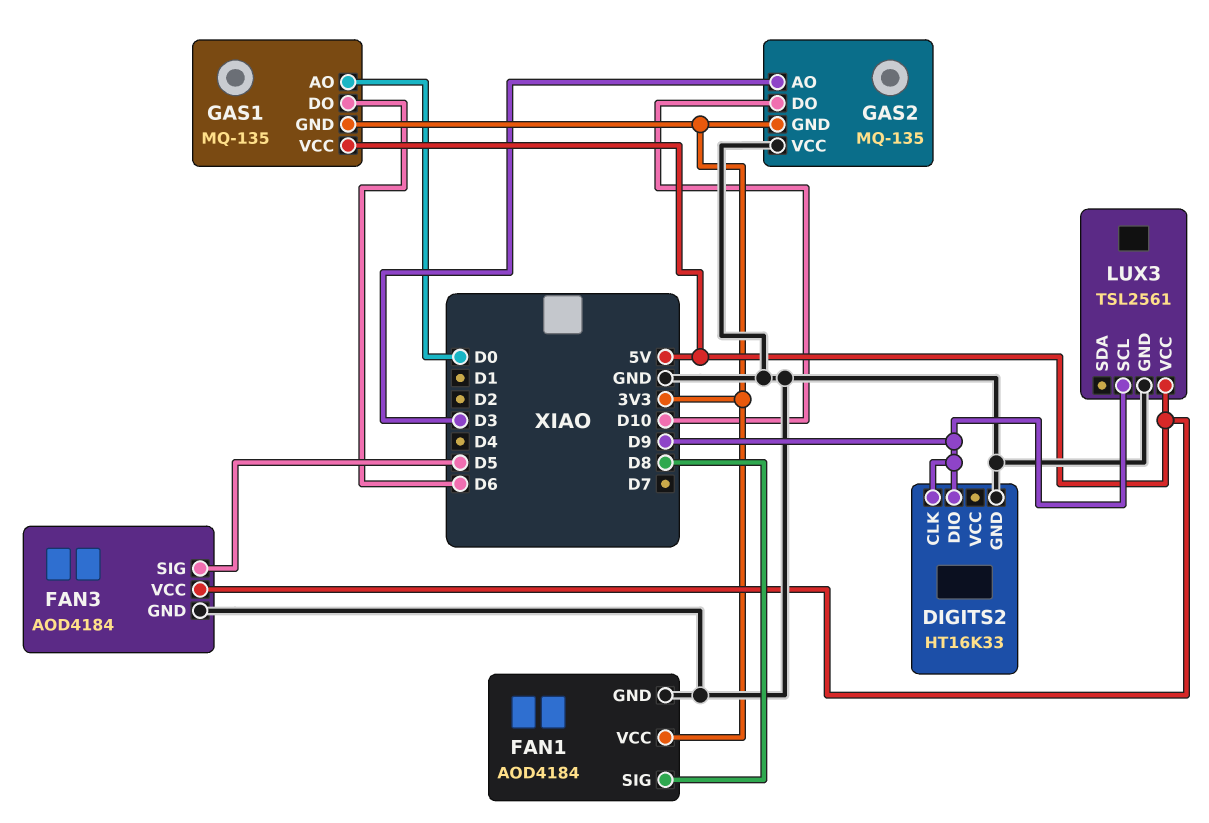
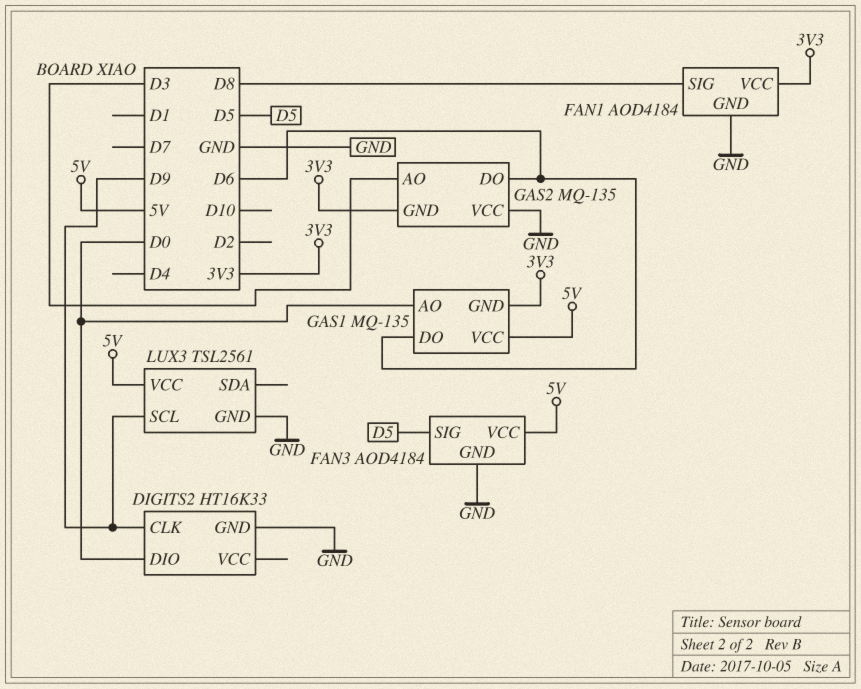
DIGITS2 pin DIO: D9 -> D0
GAS2 pin DO: D10 -> D6

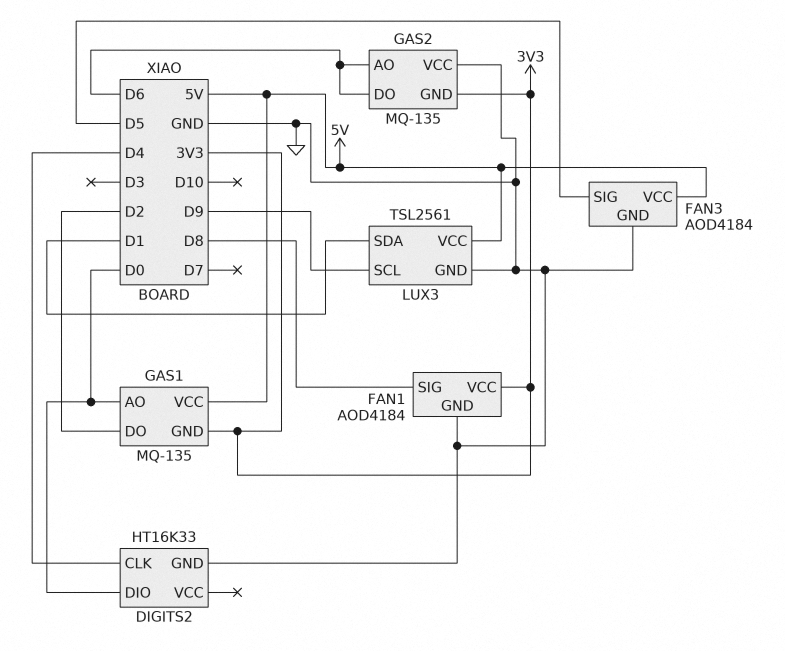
DIGITS2 pin CLK: D9 -> D4
GAS1 pin DO: D6 -> D2
GAS2 pin AO: D3 -> D6
LUX3 pin SDA: none -> D1

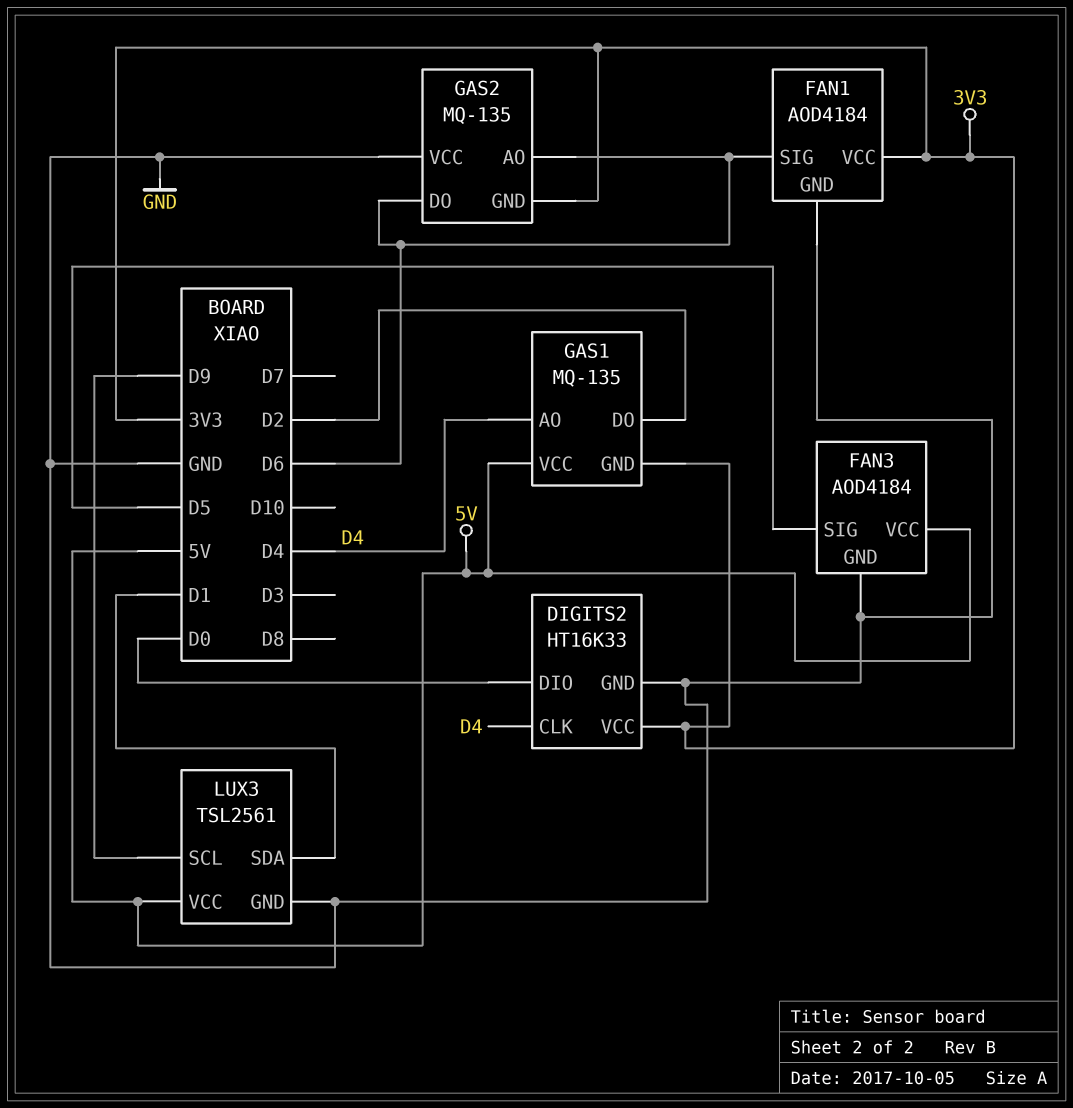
DIGITS2 pin VCC: none -> 3V3
FAN1 pin SIG: D8 -> D6
GAS1 pin AO: D0 -> D4

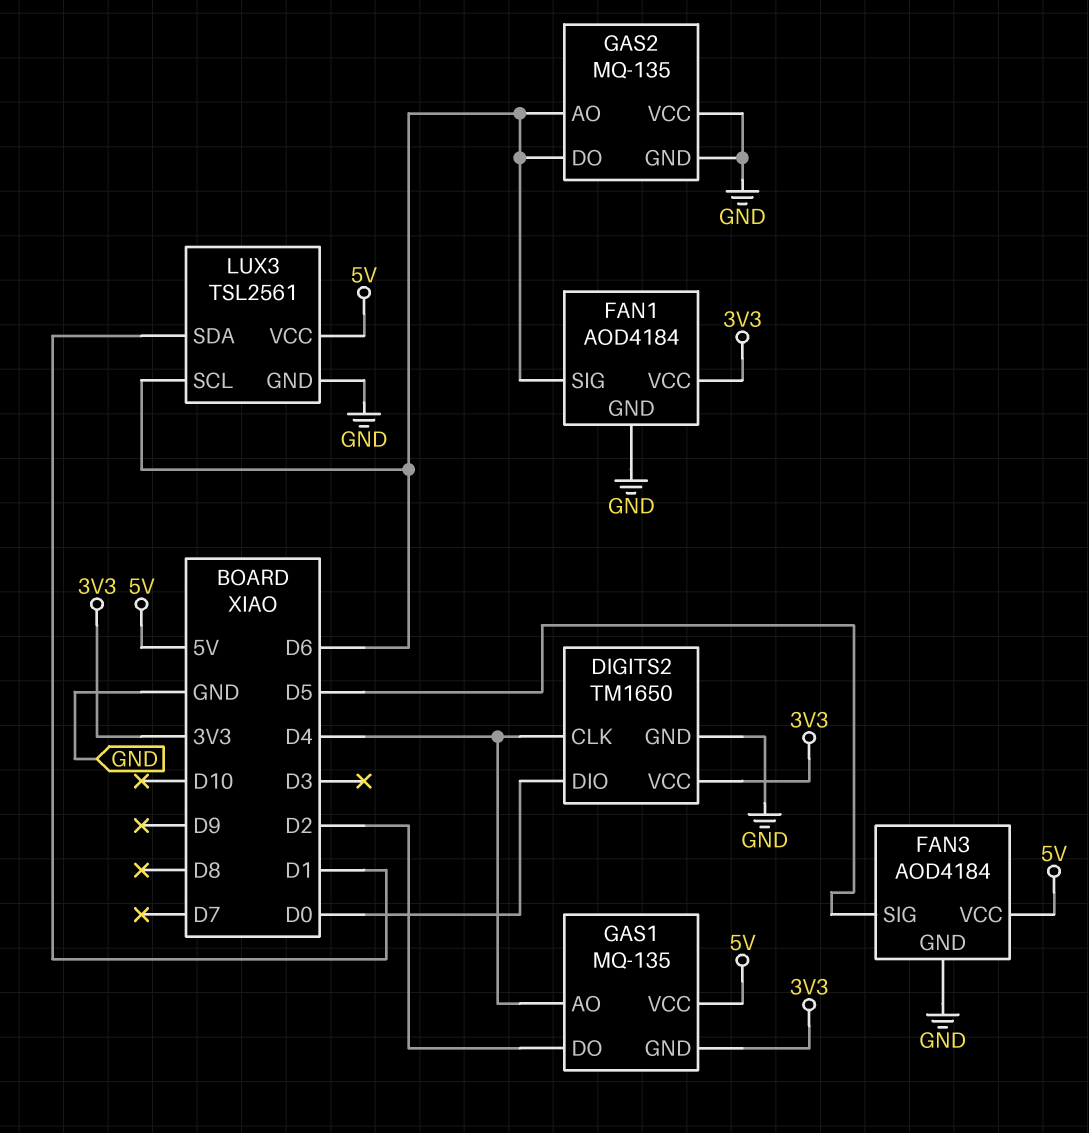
DIGITS2: HT16K33 -> TM1650
GAS2 pin GND: 3V3 -> GND
LUX3 pin SCL: D9 -> D6

